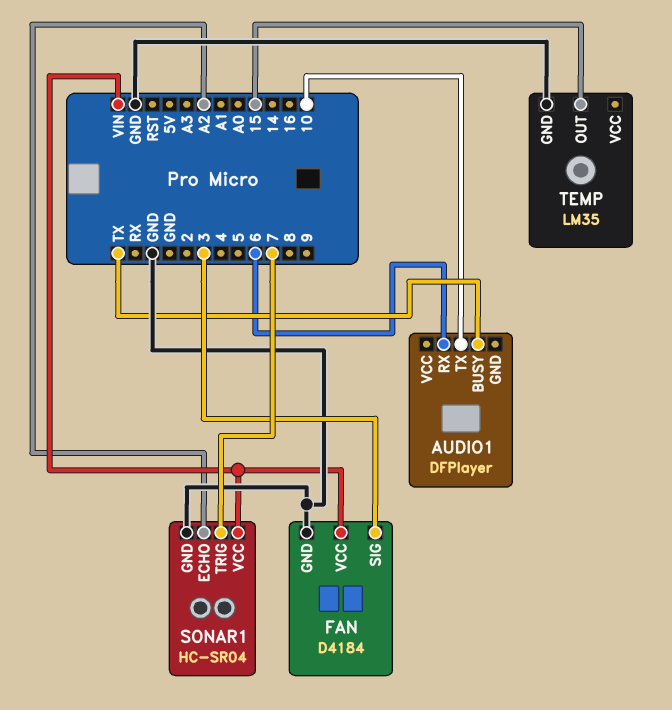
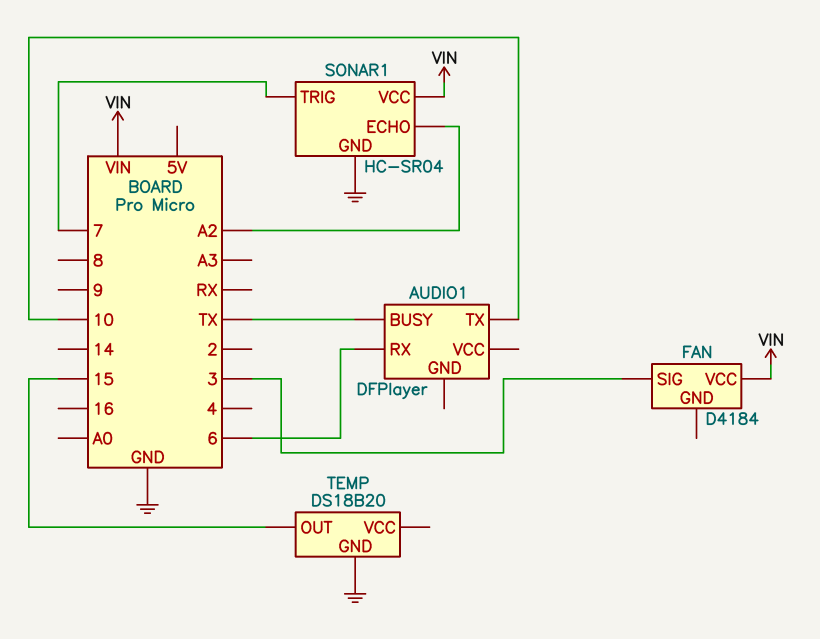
FAN pin GND: GND -> none
TEMP: LM35 -> DS18B20

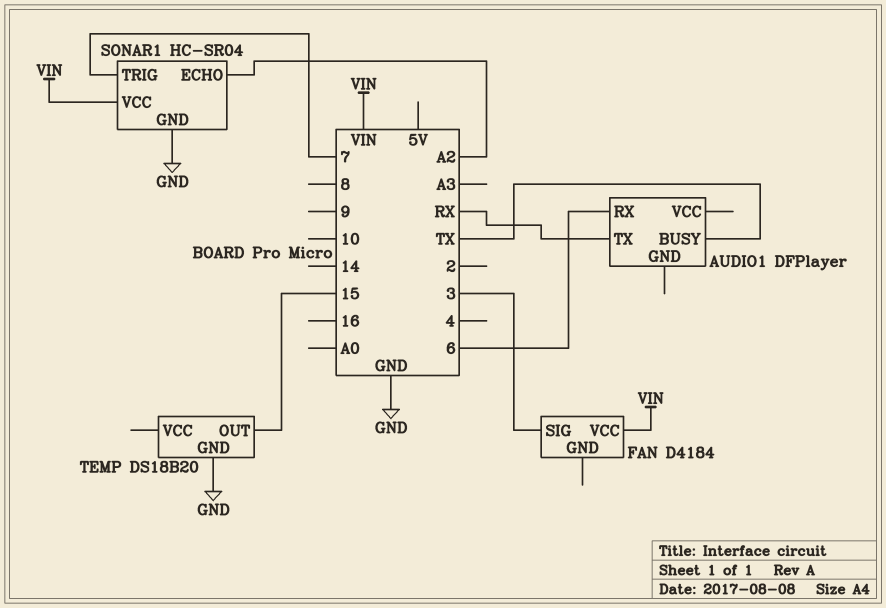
AUDIO1 pin TX: 10 -> RX

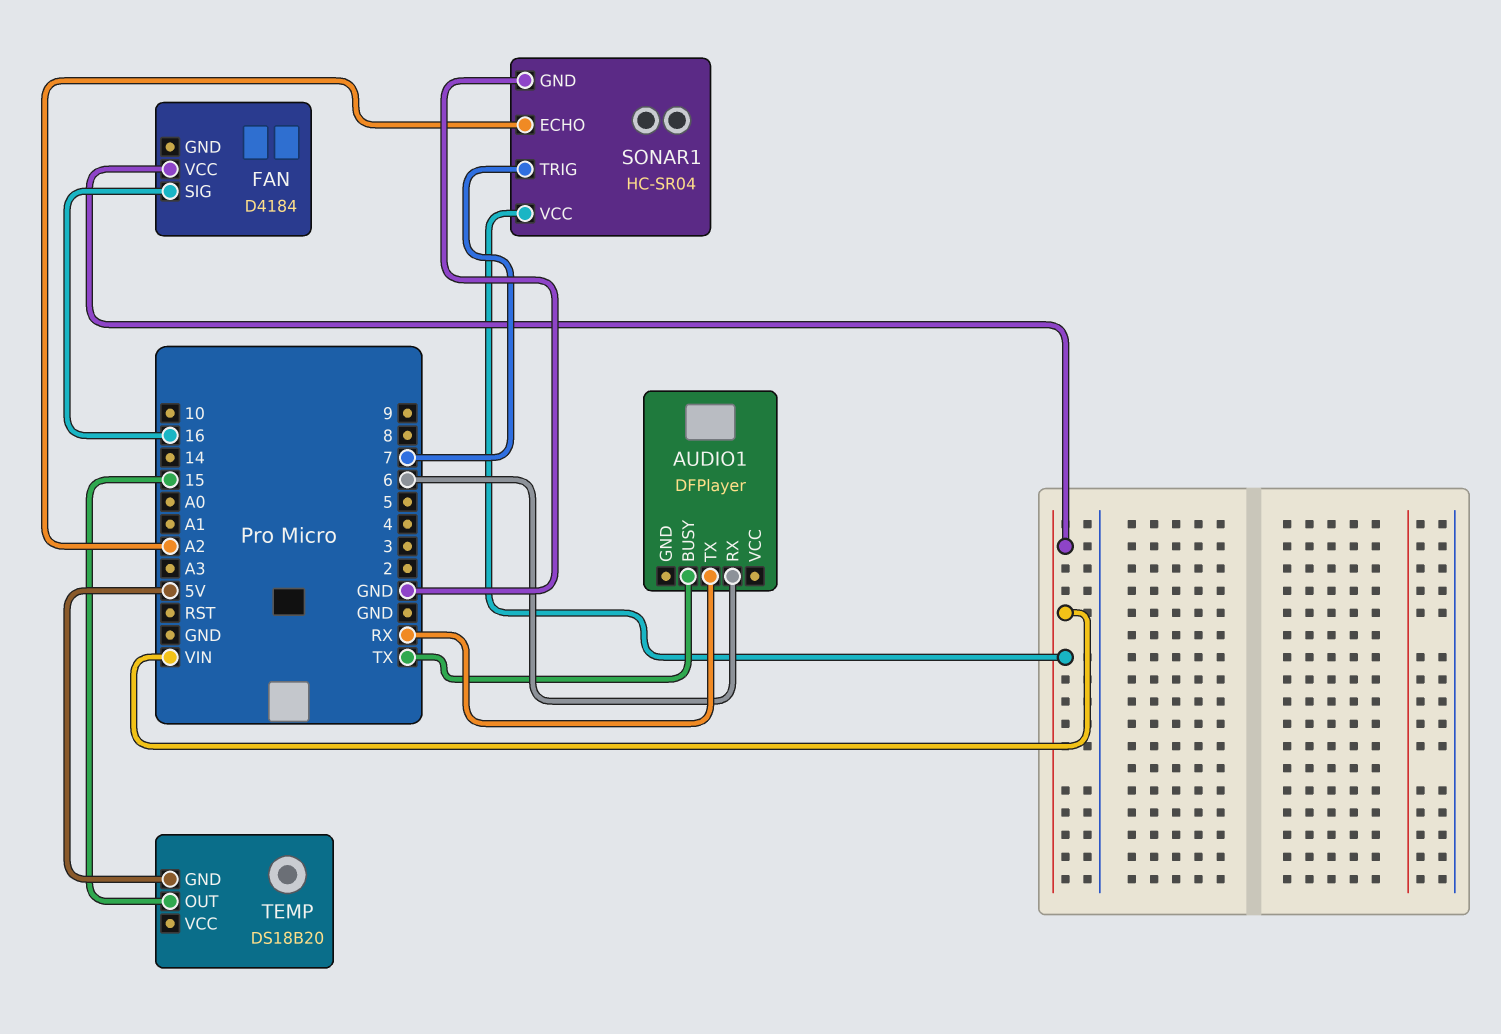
FAN pin SIG: 3 -> 16
TEMP pin GND: GND -> 5V

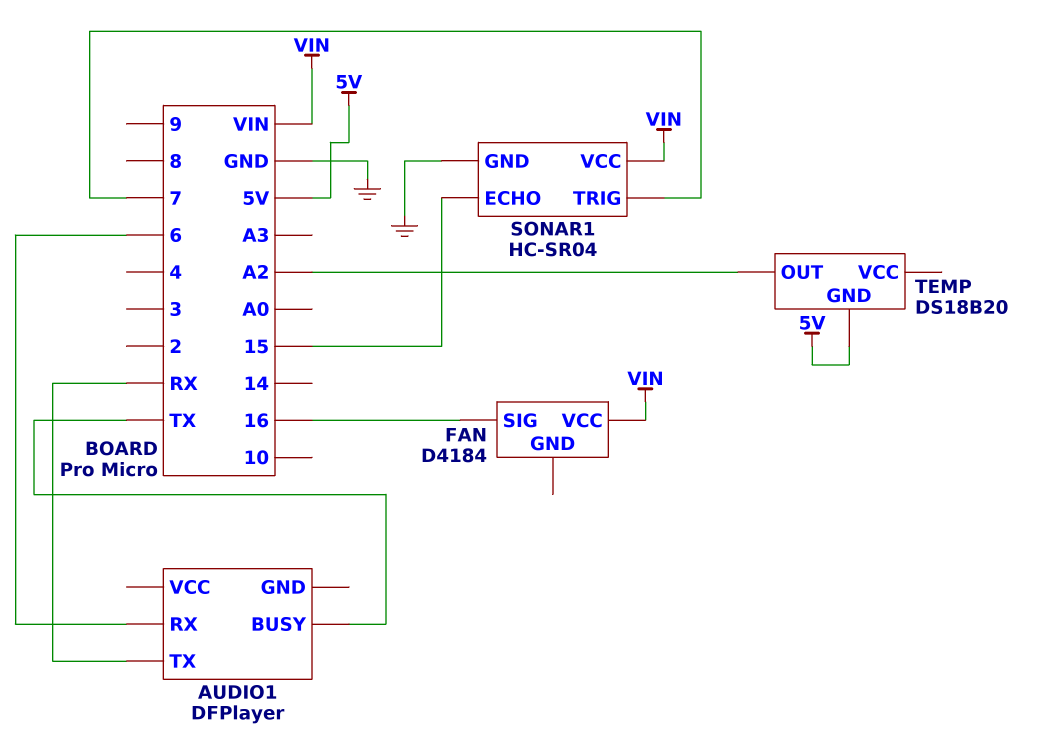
SONAR1 pin ECHO: A2 -> 15
TEMP pin OUT: 15 -> A2

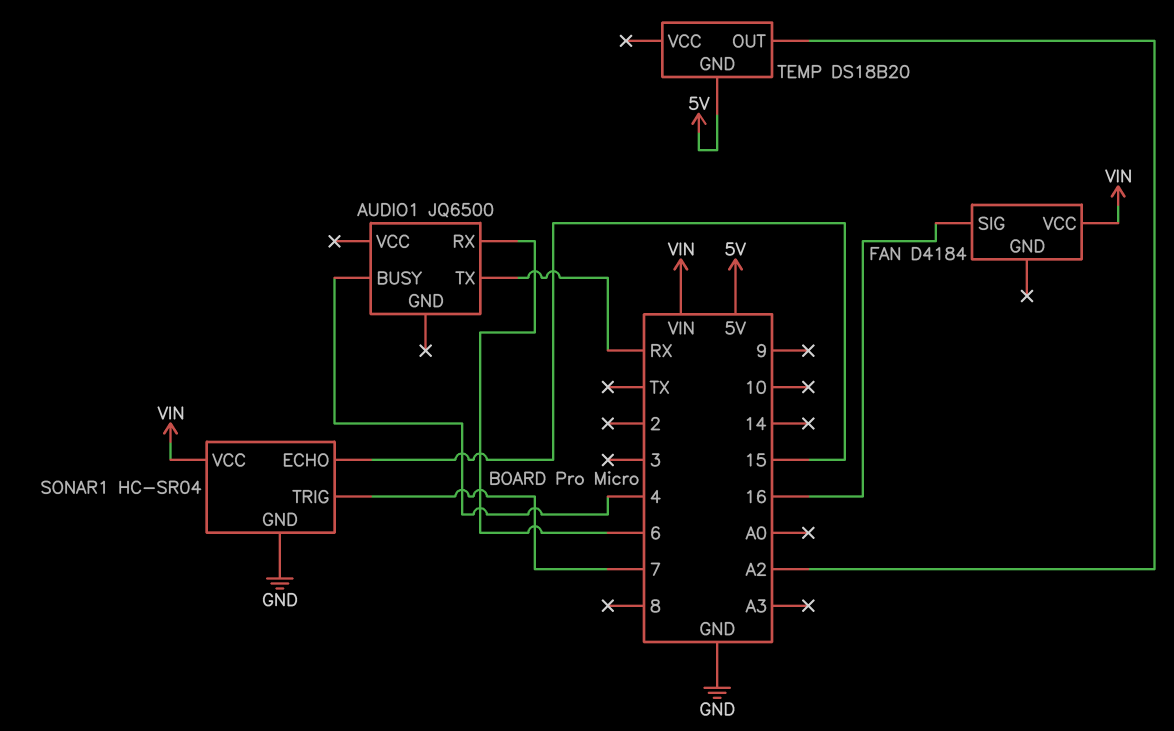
AUDIO1: DFPlayer -> JQ6500
AUDIO1 pin BUSY: TX -> 4

